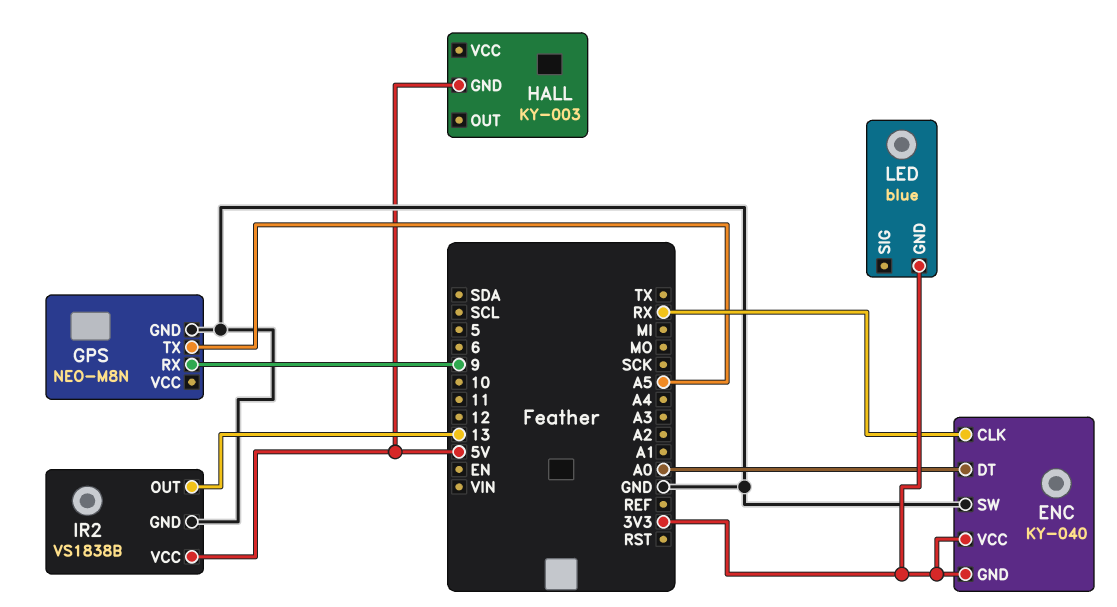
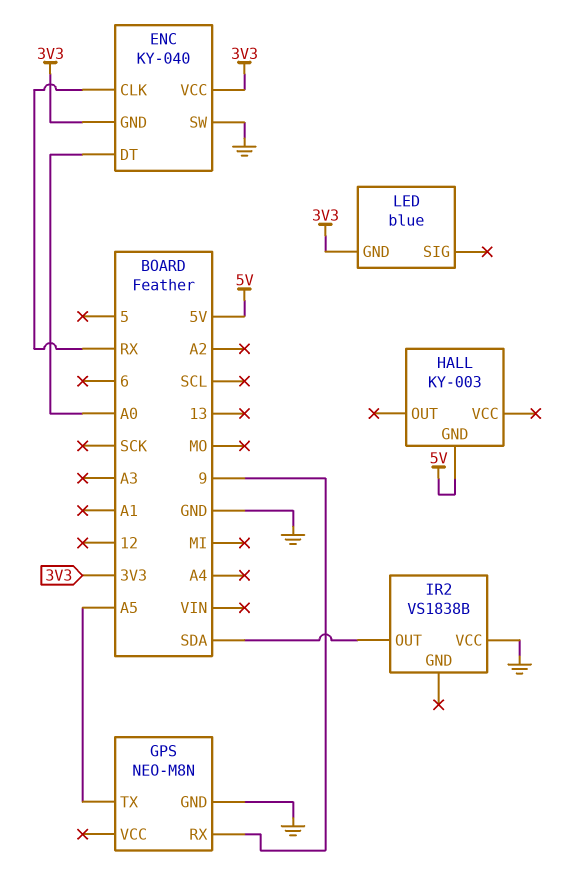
IR2 pin GND: GND -> none
IR2 pin OUT: 13 -> SDA
IR2 pin VCC: 5V -> GND

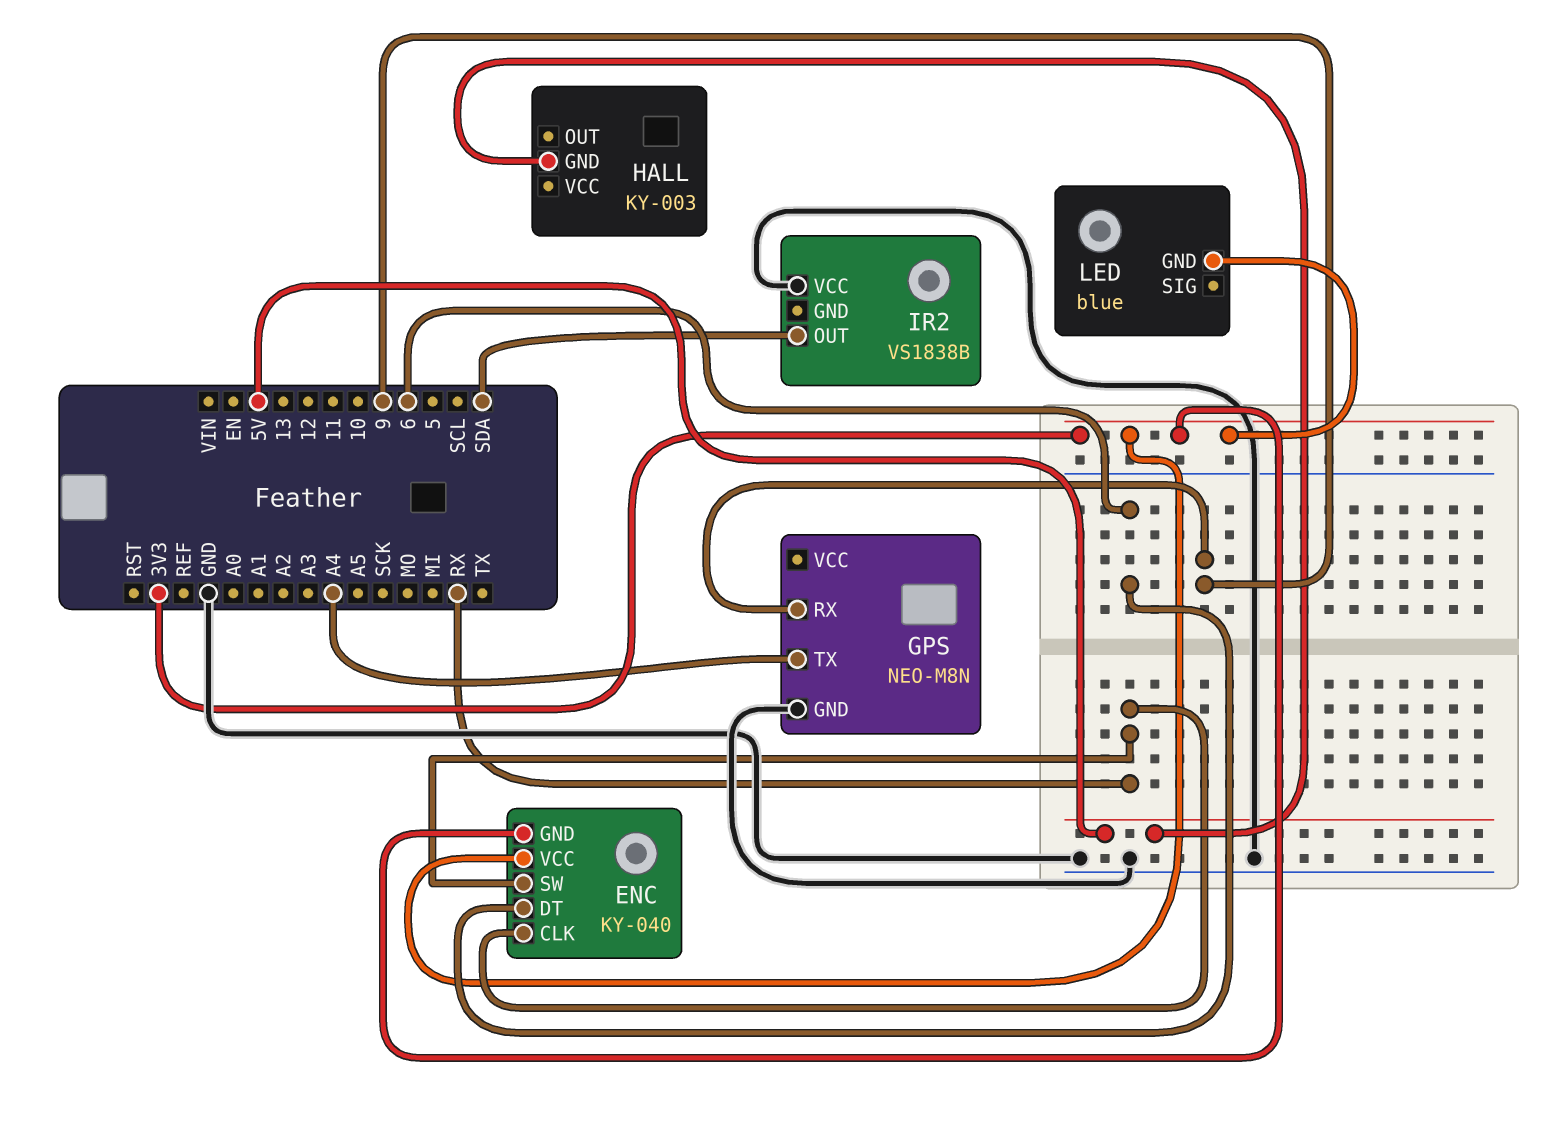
ENC pin DT: A0 -> 6
ENC pin SW: GND -> RX
GPS pin TX: A5 -> A4

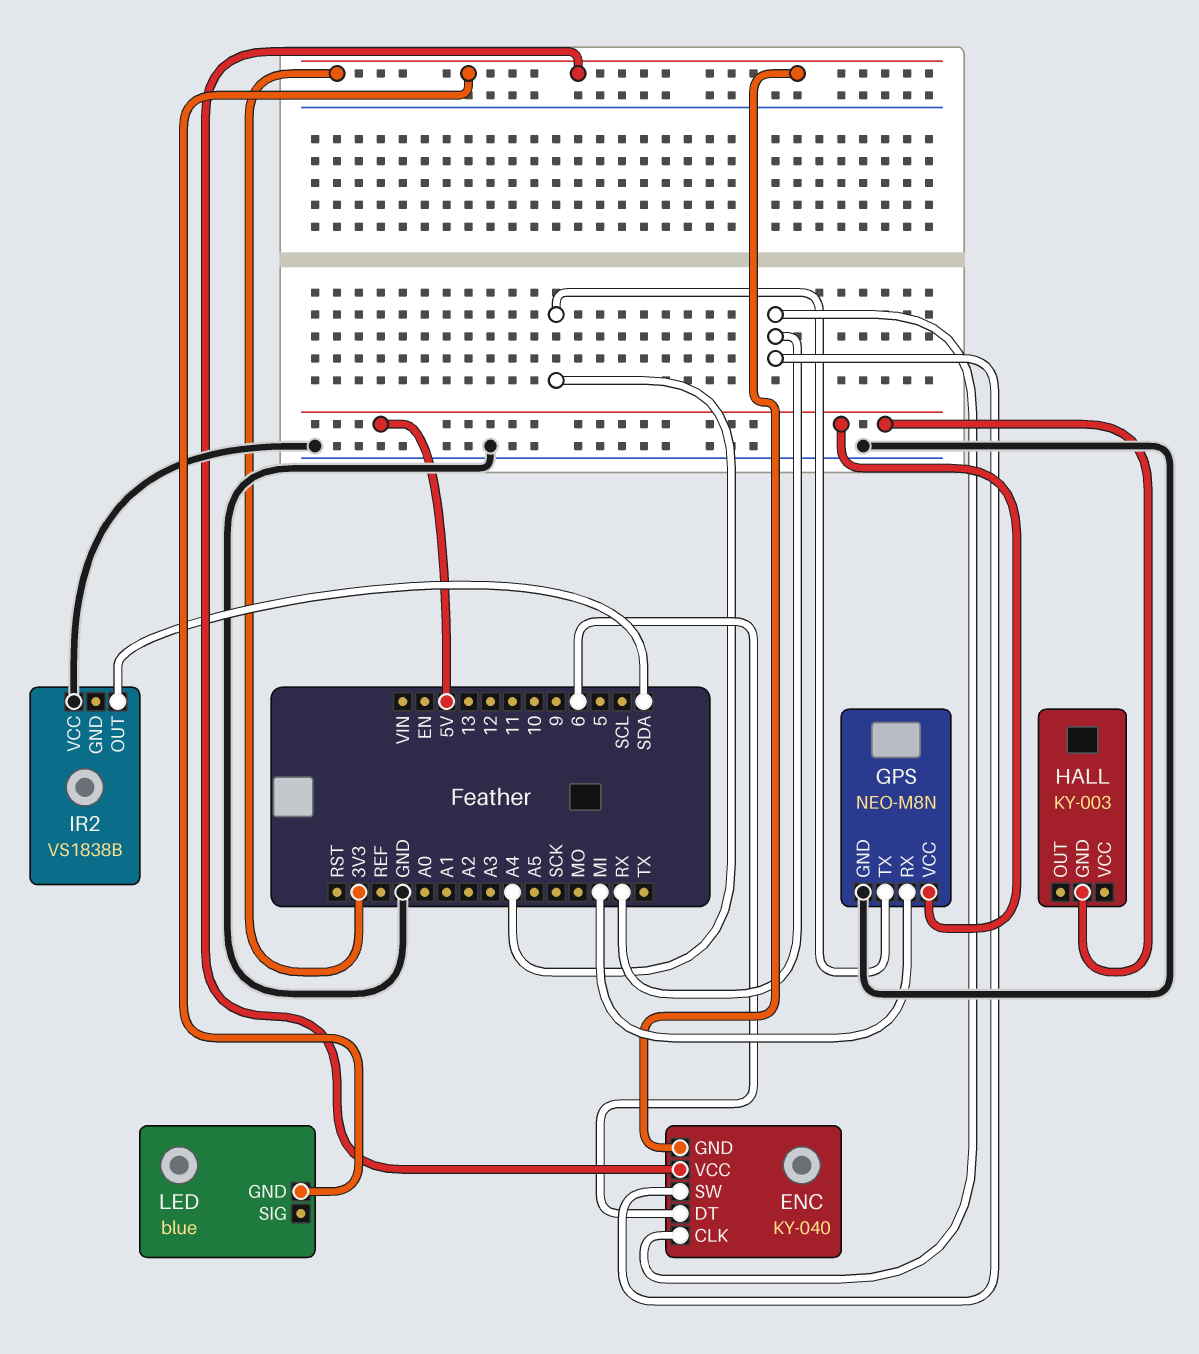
GPS pin RX: 9 -> MI
GPS pin VCC: none -> 5V

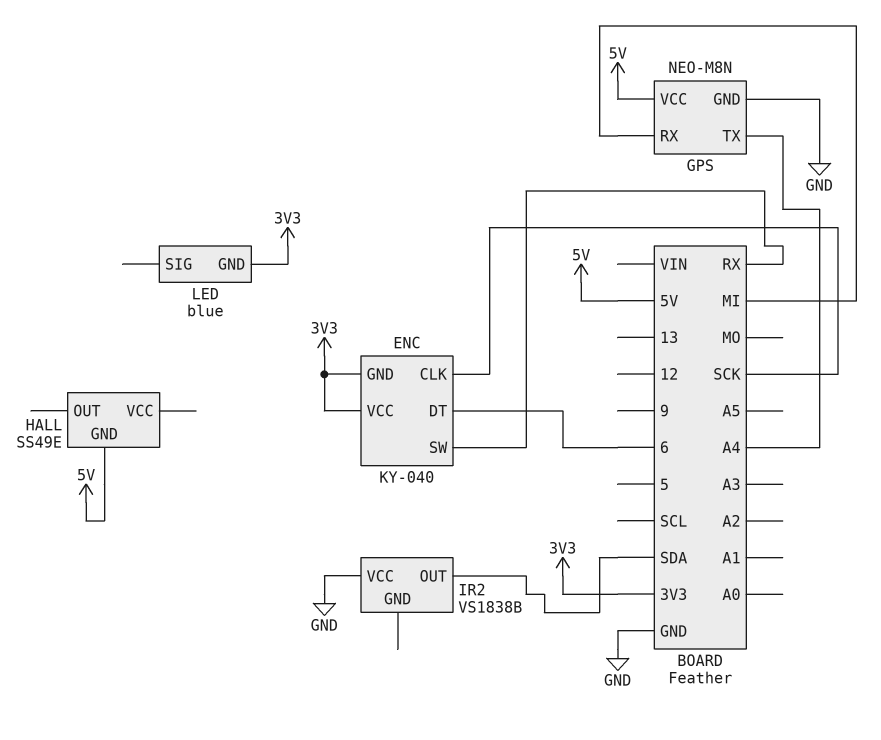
ENC pin CLK: RX -> SCK
HALL: KY-003 -> SS49E

